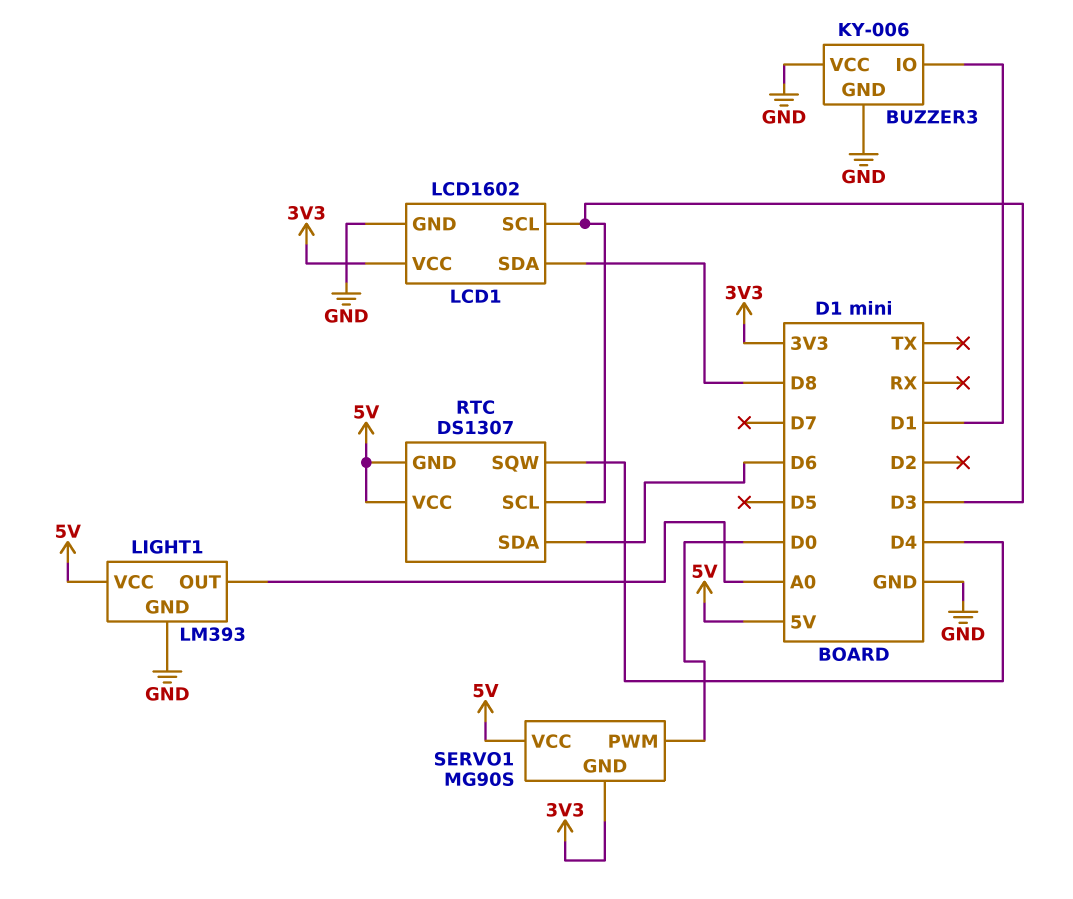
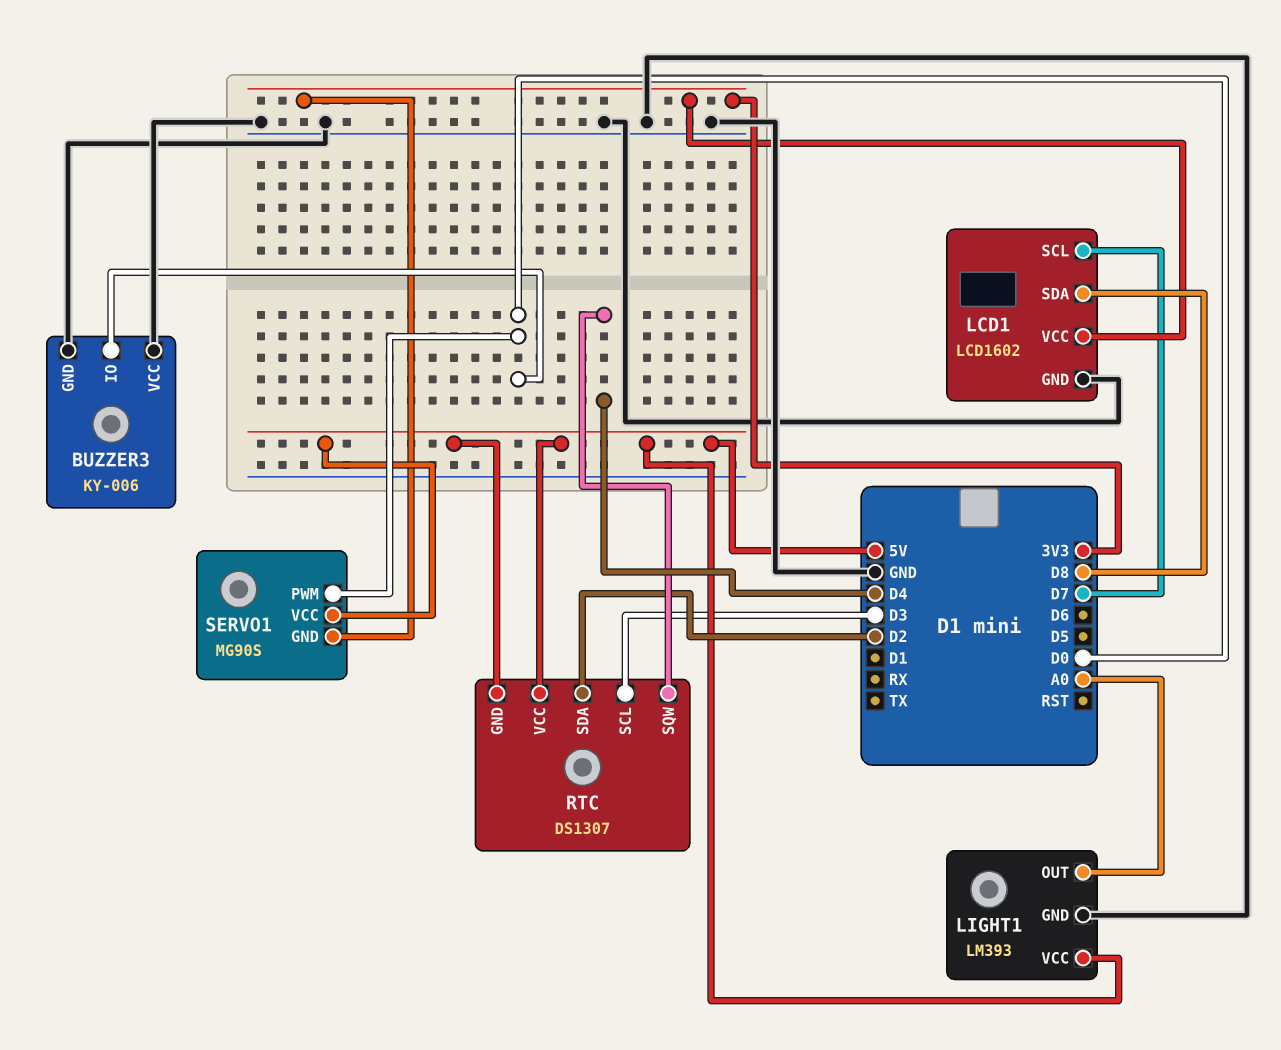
BUZZER3 pin IO: D1 -> D0
LCD1 pin SCL: D3 -> D7
RTC pin SDA: D6 -> D2

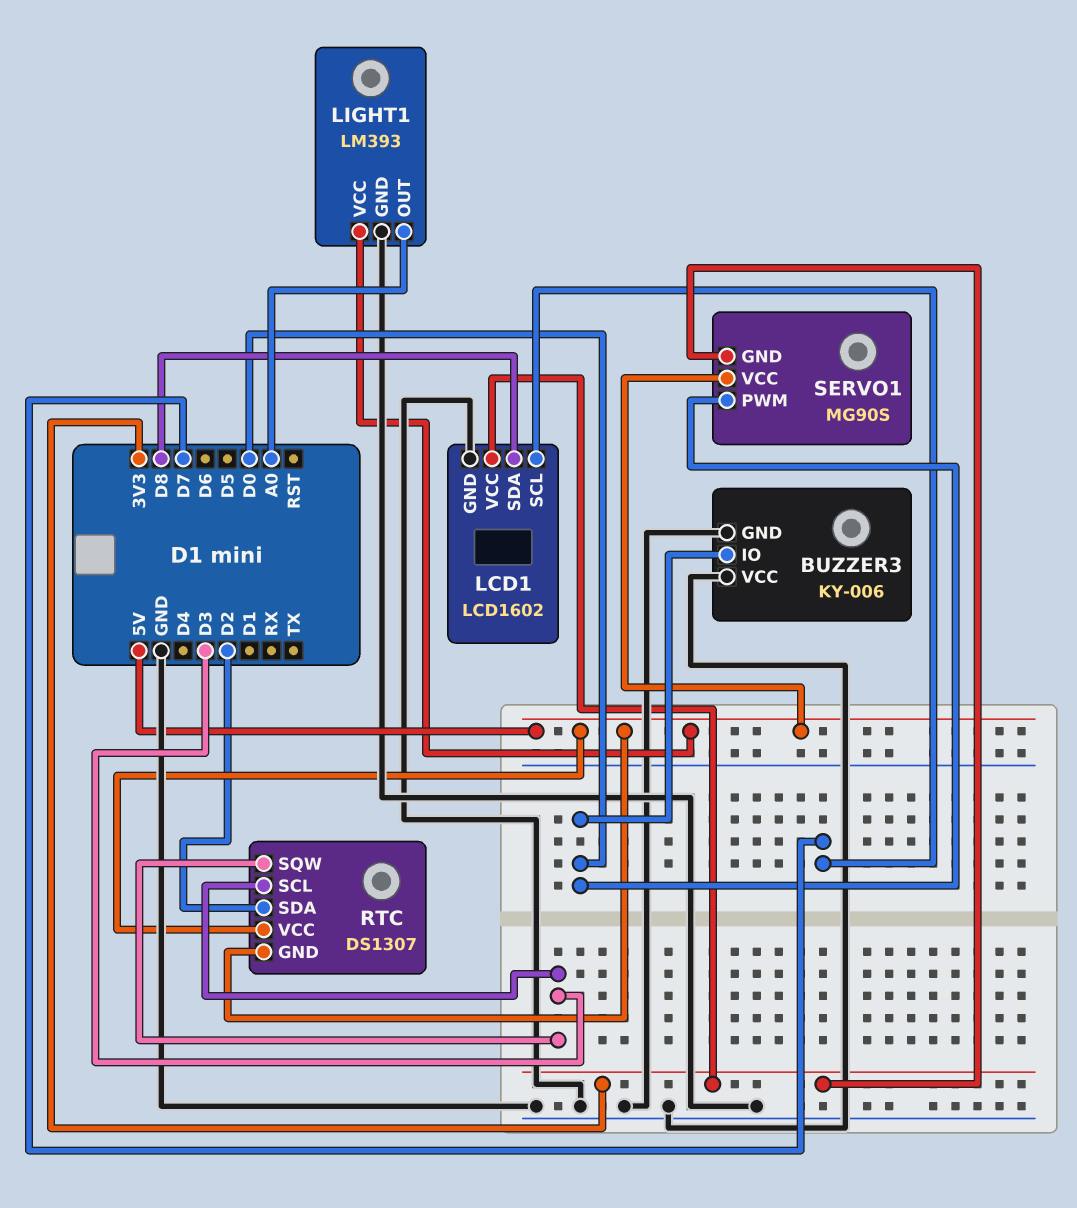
RTC pin SQW: D4 -> D3

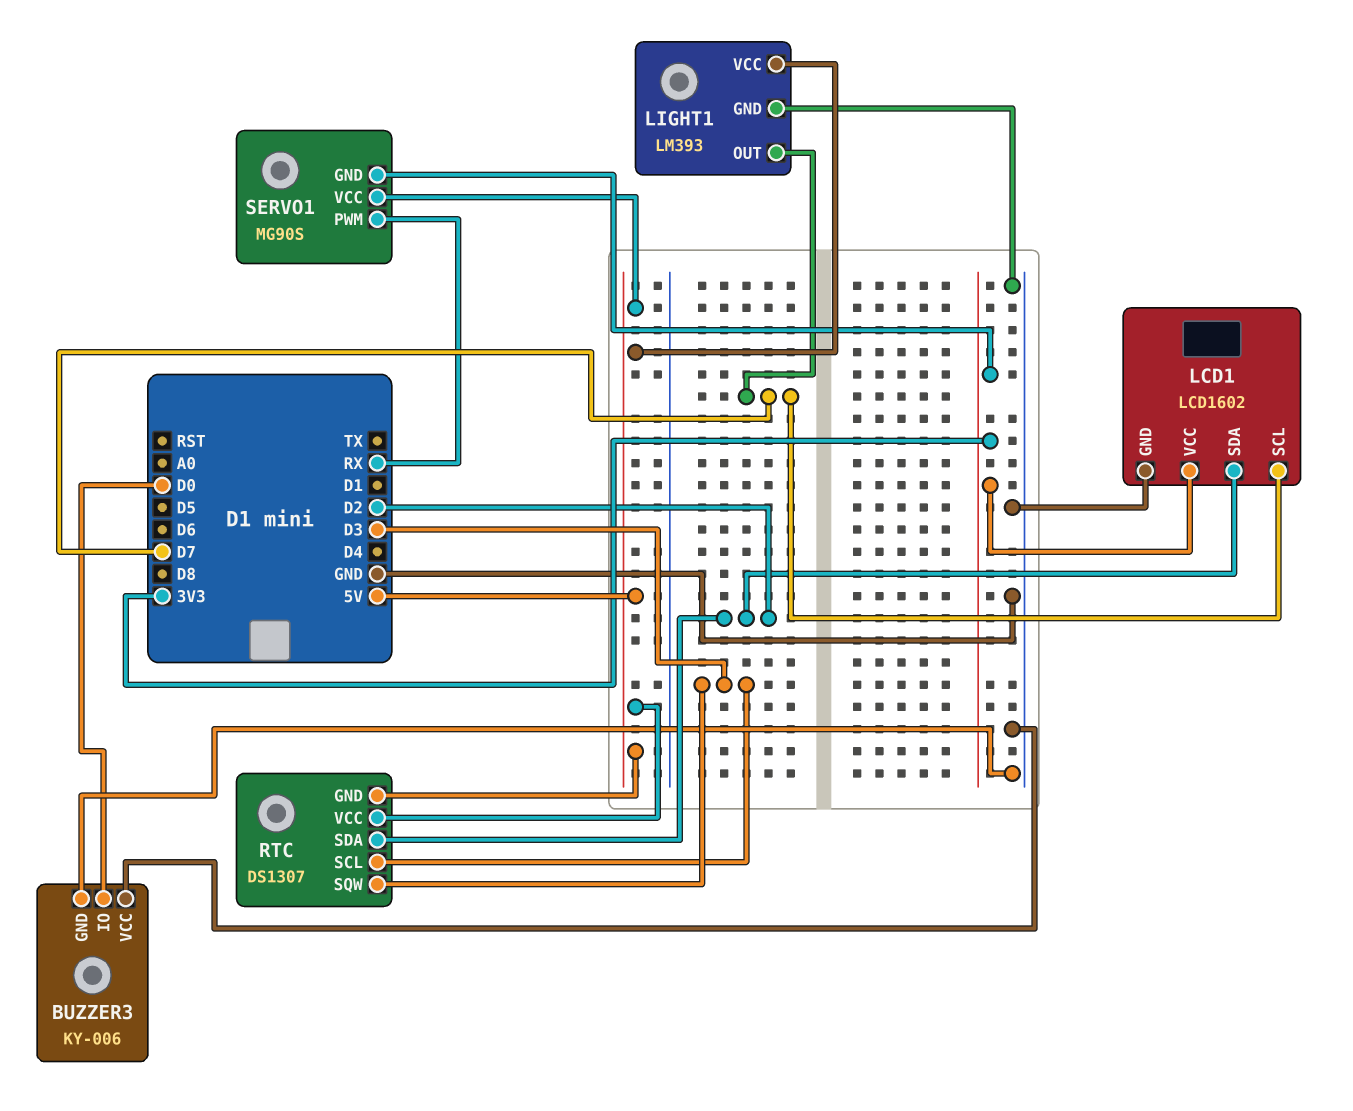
LCD1 pin SDA: D8 -> D2
LIGHT1 pin OUT: A0 -> D7
SERVO1 pin PWM: D0 -> RX

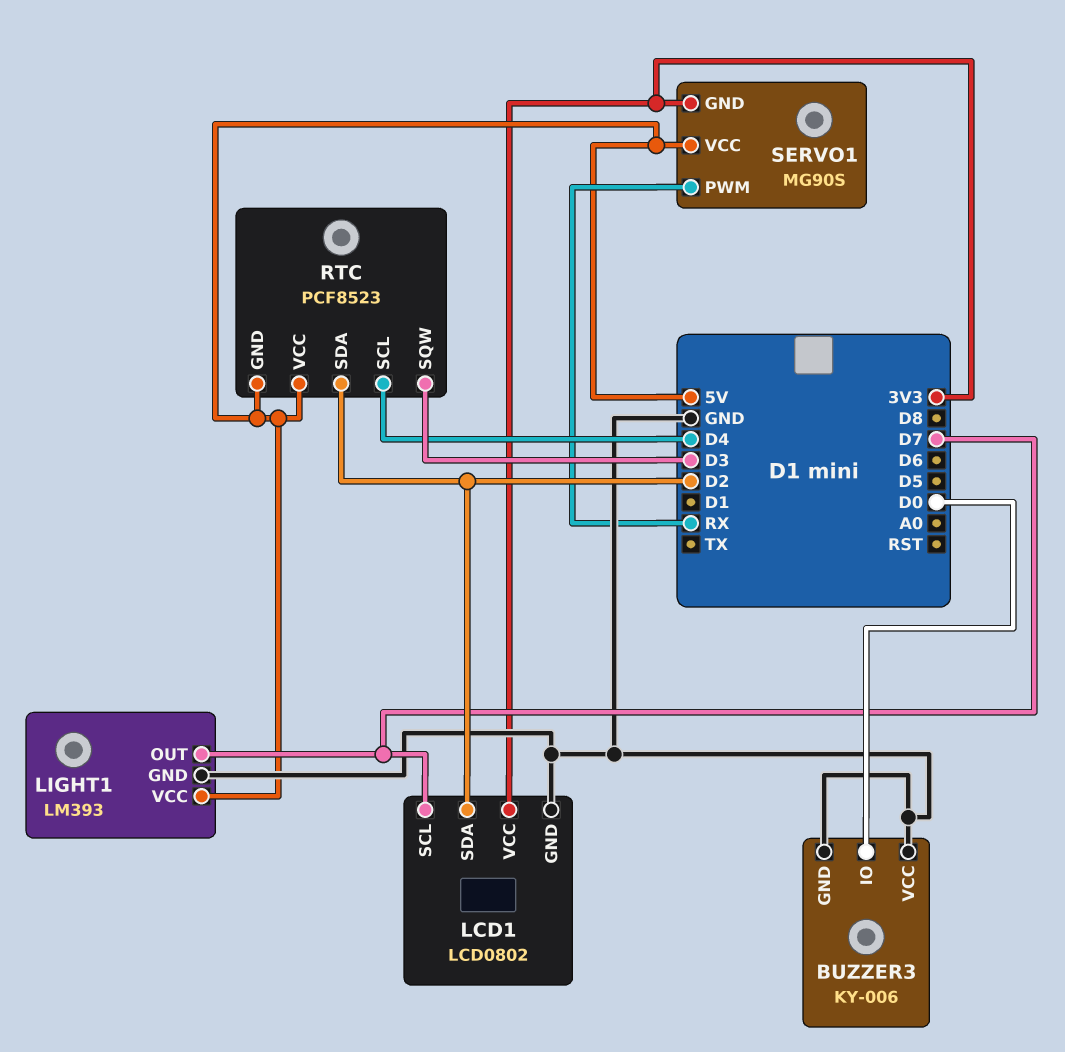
LCD1: LCD1602 -> LCD0802
RTC: DS1307 -> PCF8523
RTC pin SCL: D3 -> D4

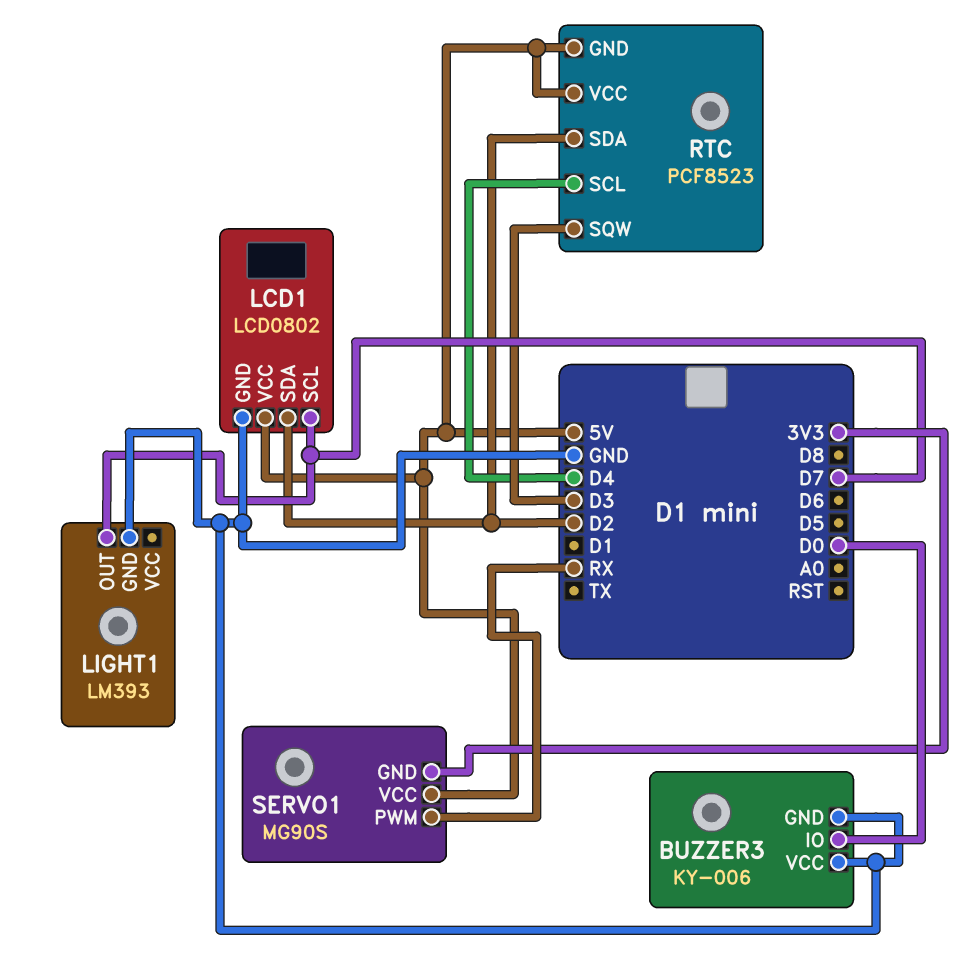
LCD1 pin VCC: 3V3 -> 5V
LIGHT1 pin VCC: 5V -> none

